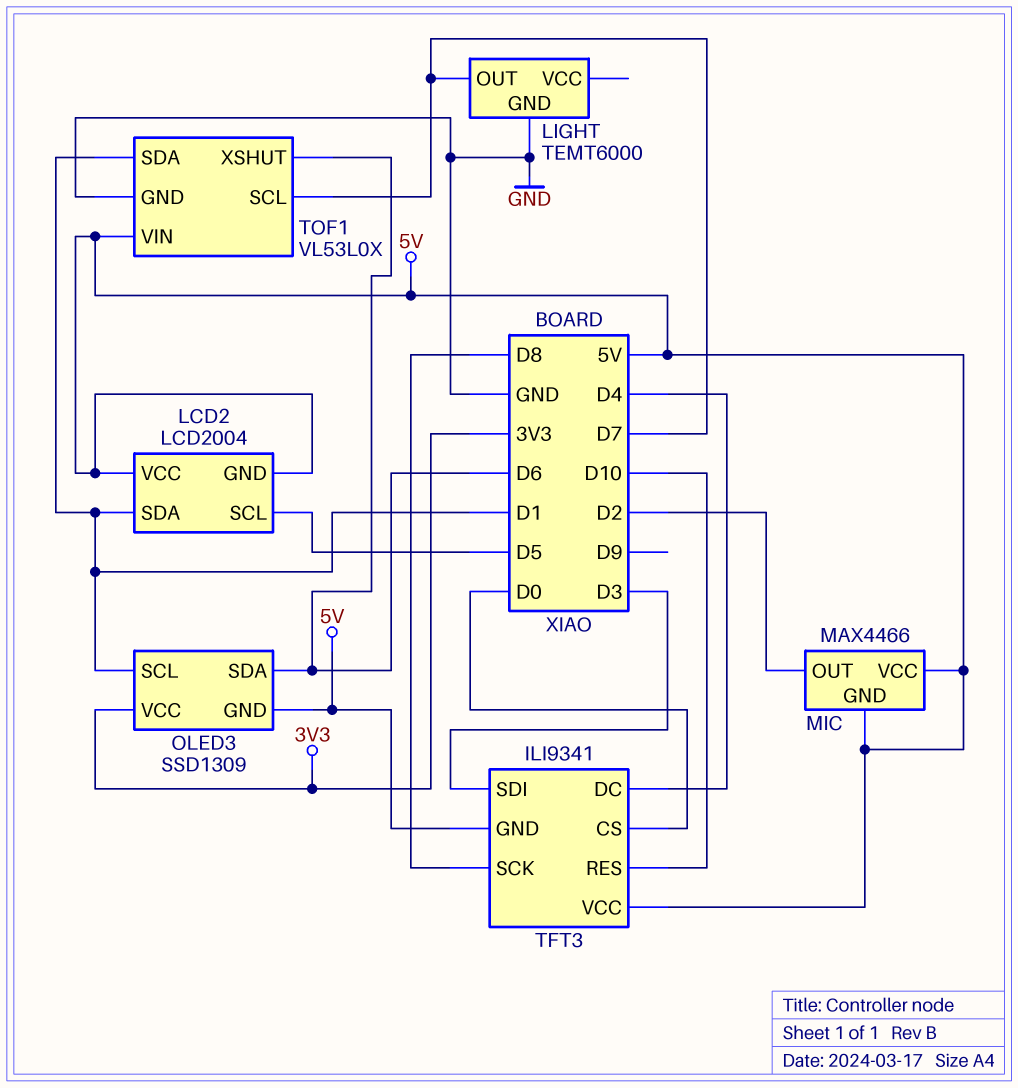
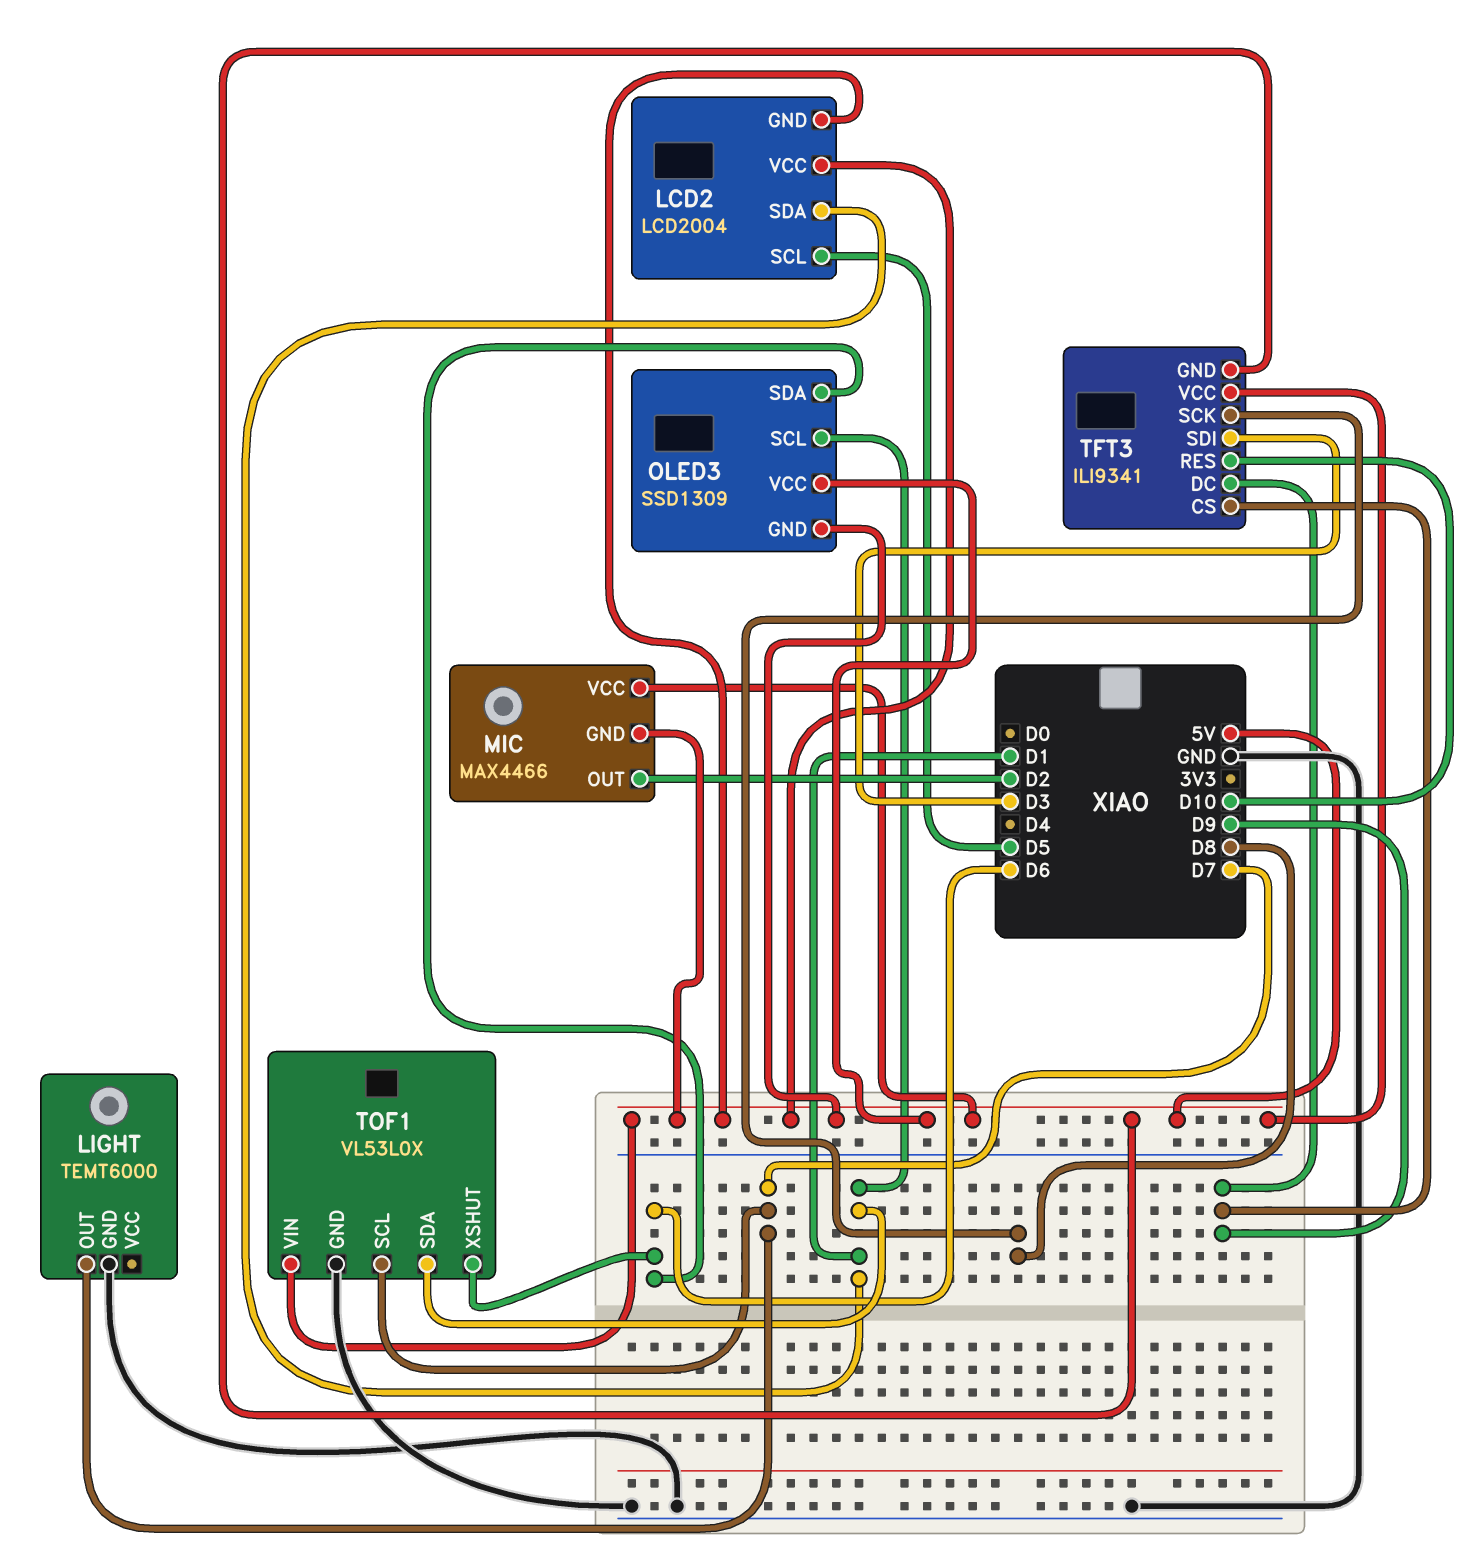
OLED3 pin VCC: 3V3 -> 5V
TFT3 pin CS: D0 -> D9
TFT3 pin DC: D4 -> D9

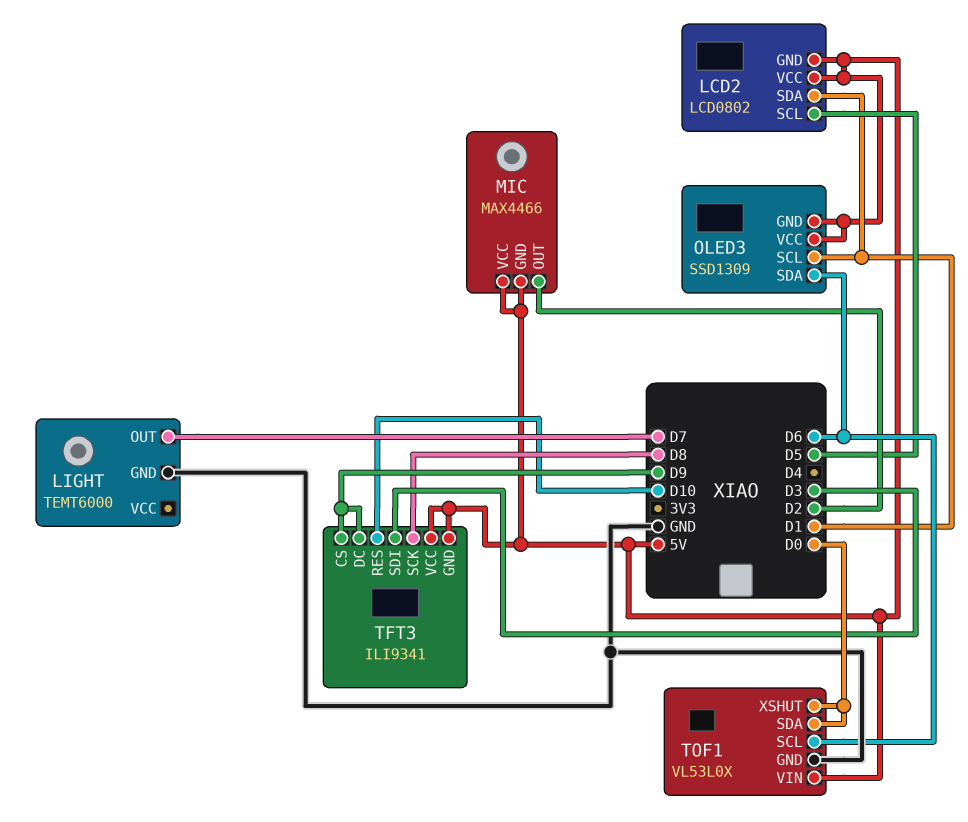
LCD2: LCD2004 -> LCD0802
TOF1 pin SCL: D7 -> D6
TOF1 pin SDA: D1 -> D0
TOF1 pin XSHUT: D6 -> D0

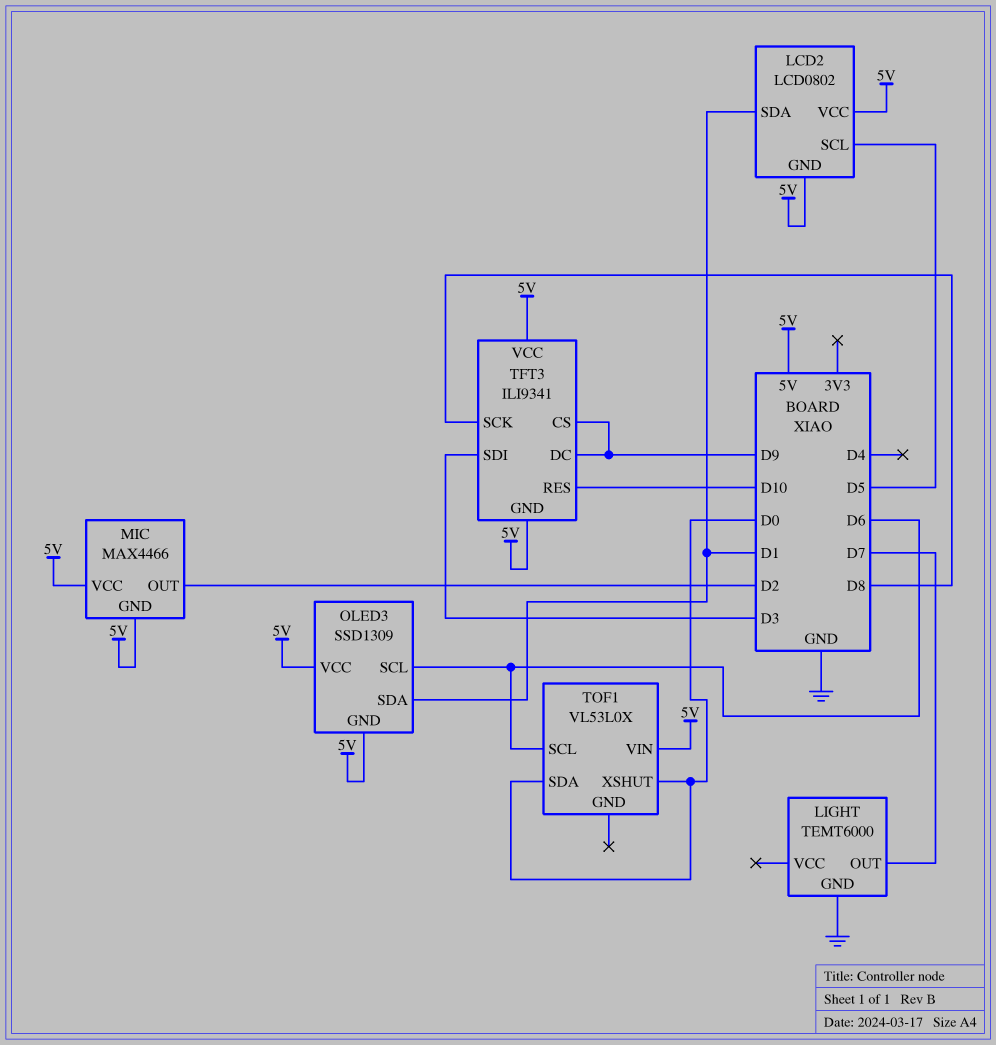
OLED3 pin SCL: D1 -> D6
OLED3 pin SDA: D6 -> D1
TOF1 pin GND: GND -> none

